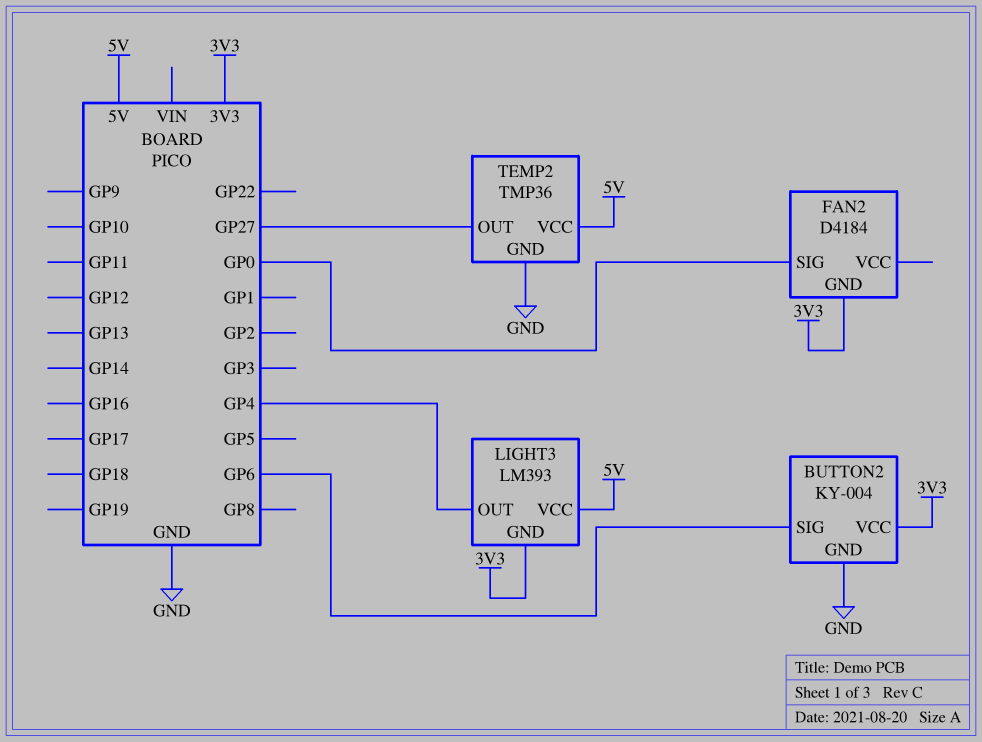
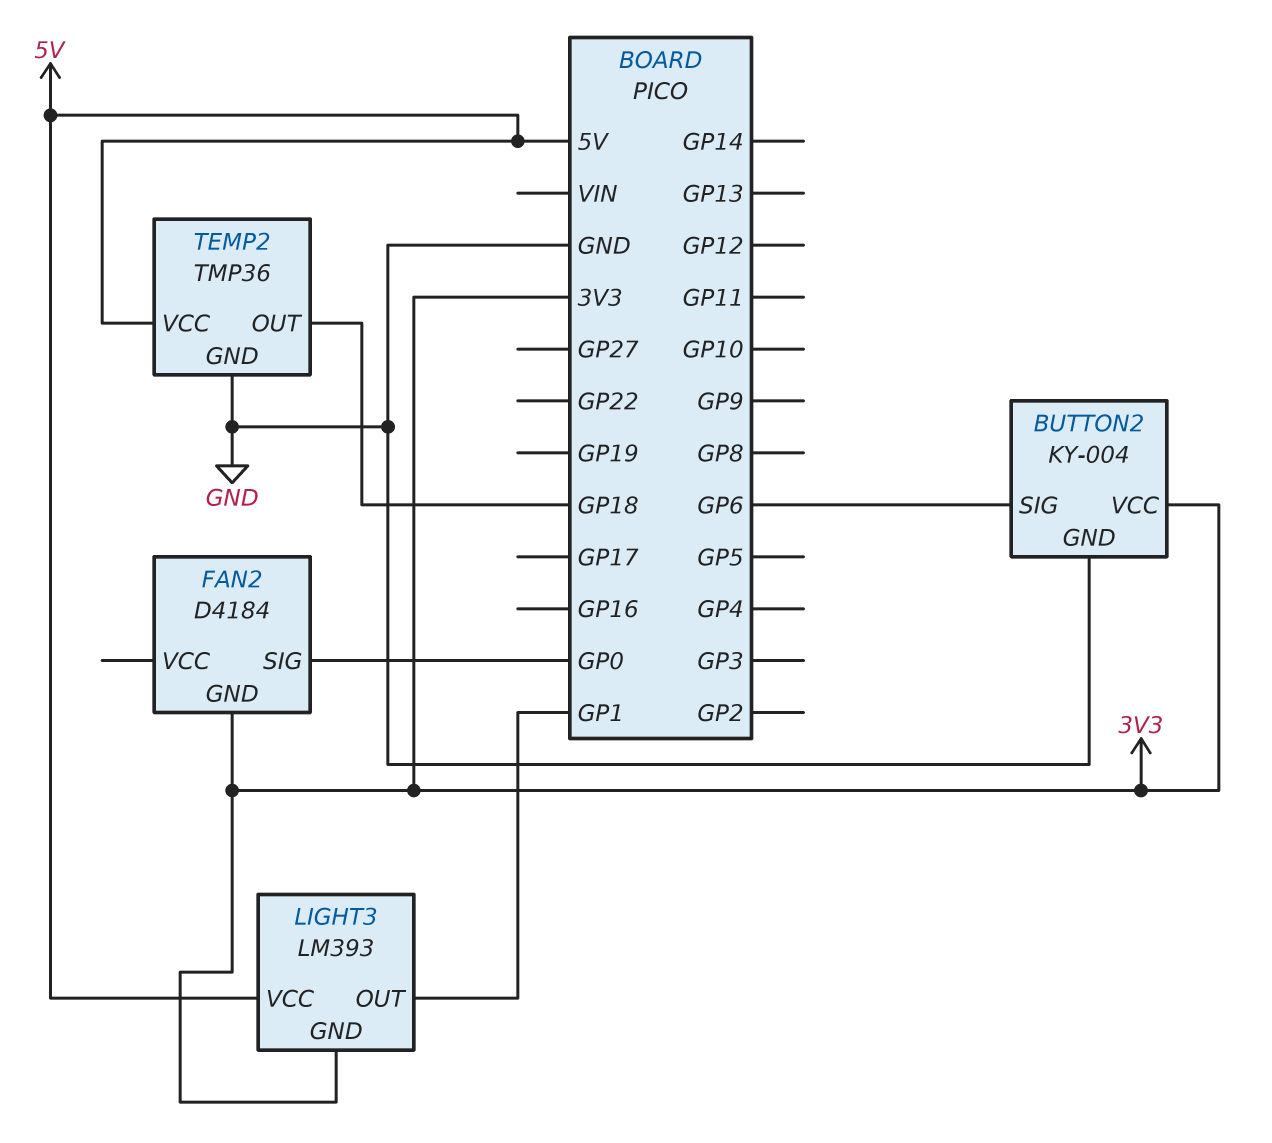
LIGHT3 pin OUT: GP4 -> GP1
TEMP2 pin OUT: GP27 -> GP18

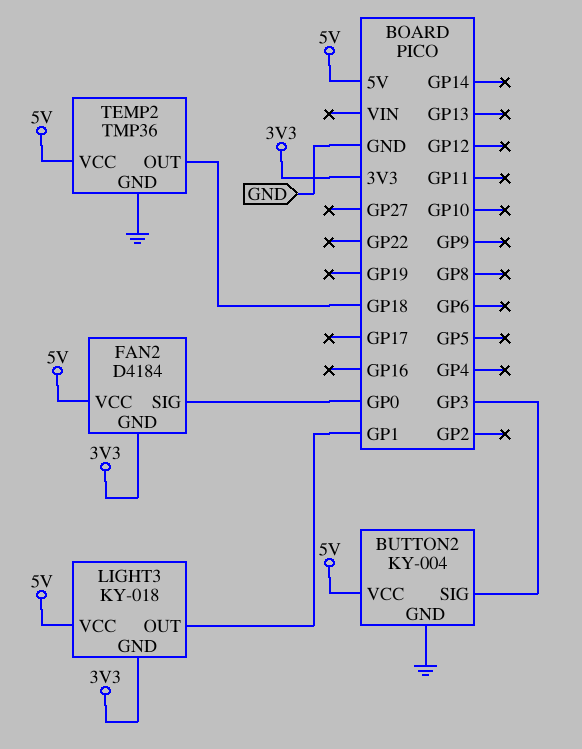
BUTTON2 pin SIG: GP6 -> GP3
BUTTON2 pin VCC: 3V3 -> 5V
FAN2 pin VCC: none -> 5V
LIGHT3: LM393 -> KY-018

